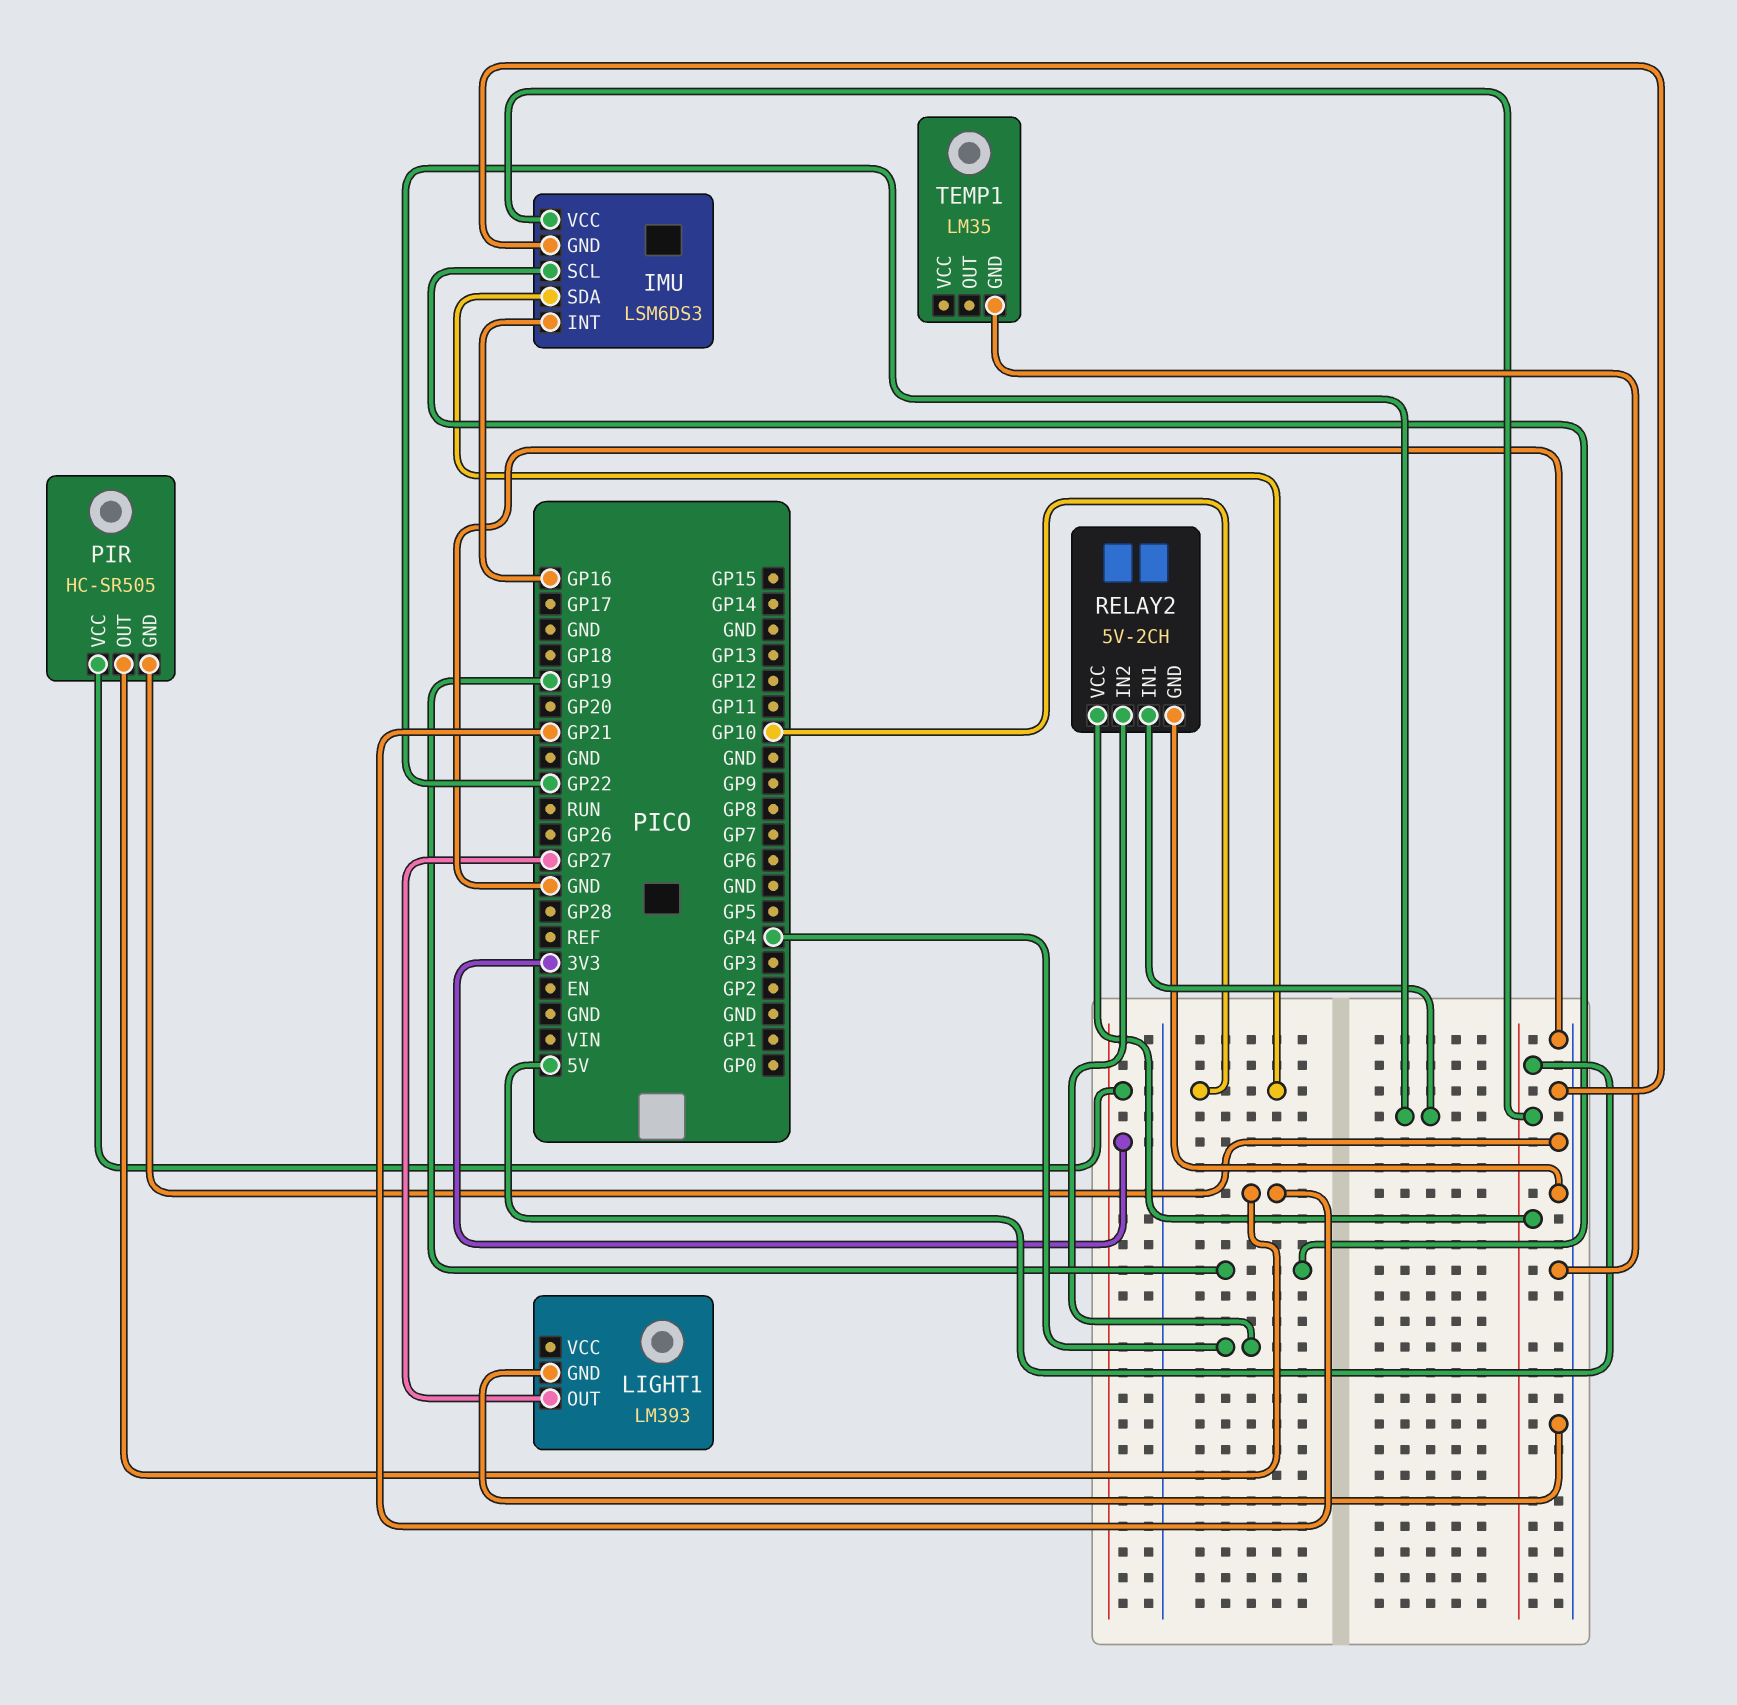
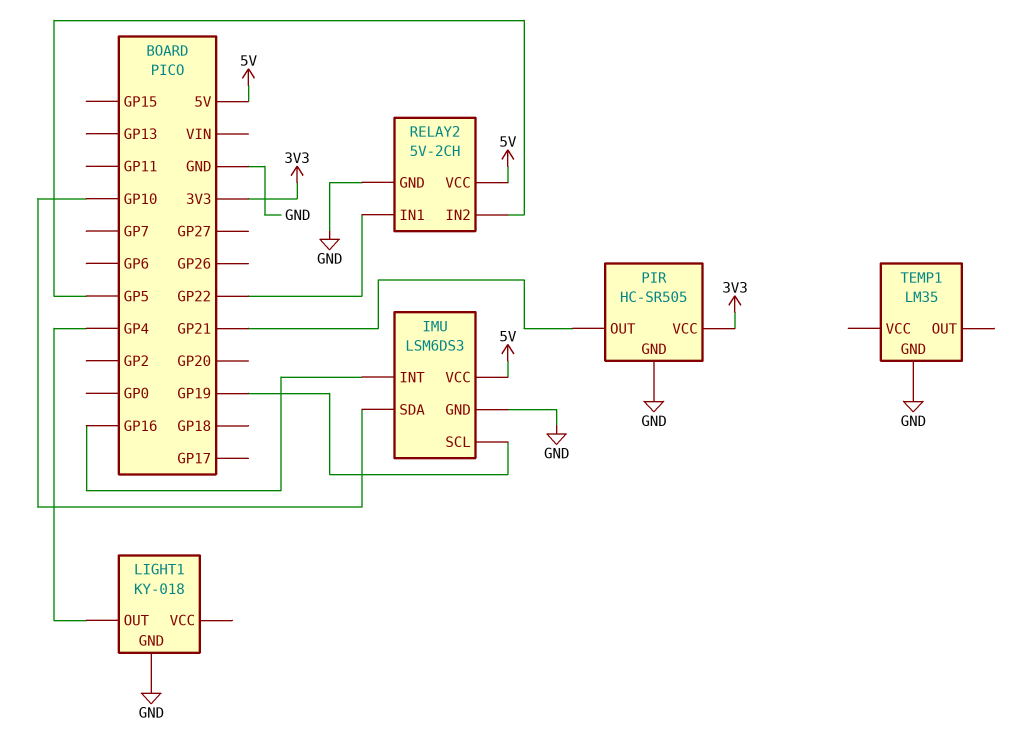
LIGHT1: LM393 -> KY-018
LIGHT1 pin OUT: GP27 -> GP4
RELAY2 pin IN2: GP4 -> GP5

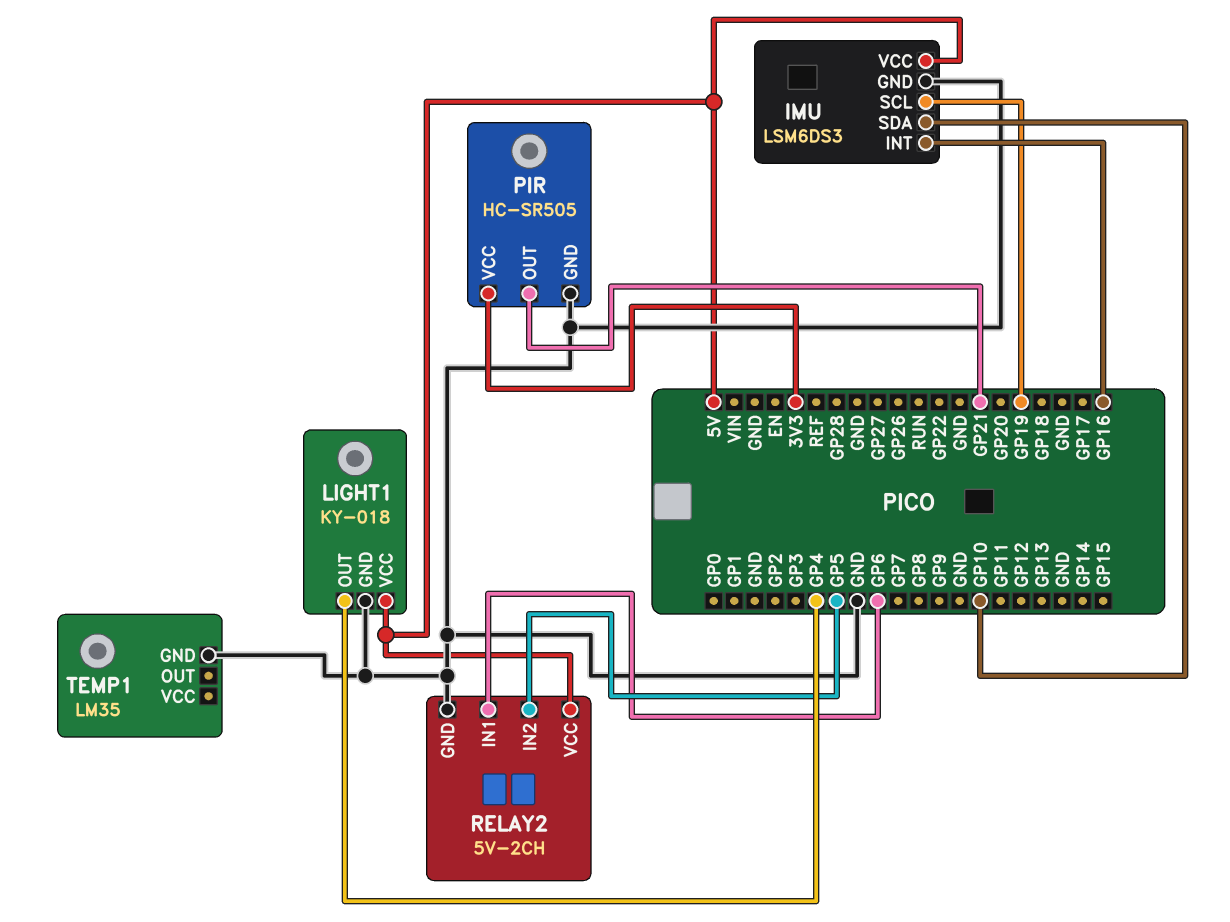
LIGHT1 pin VCC: none -> 5V
RELAY2 pin IN1: GP22 -> GP6

